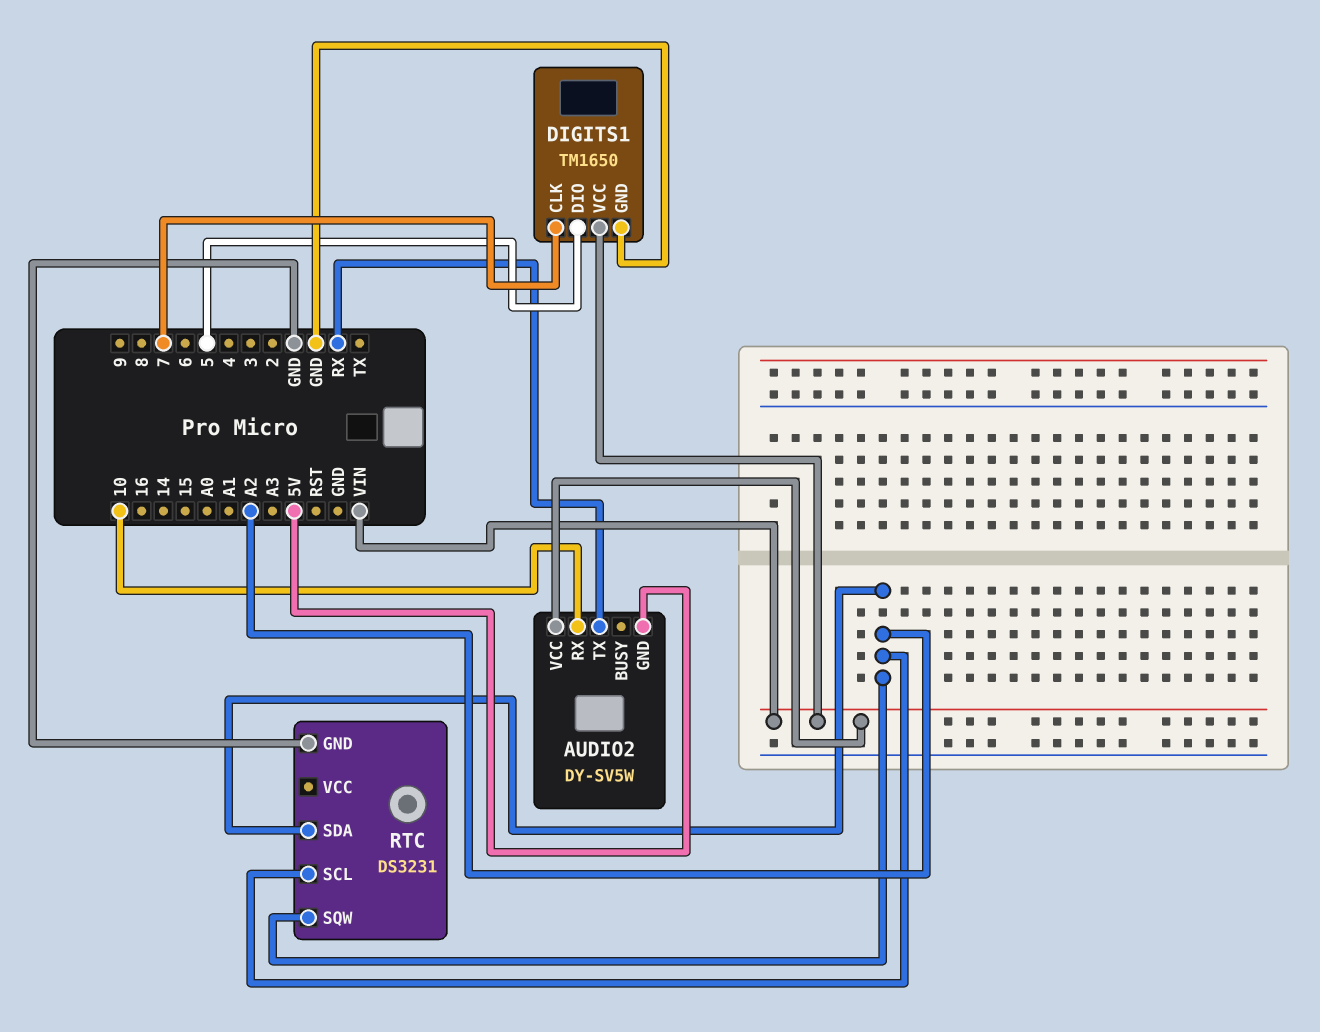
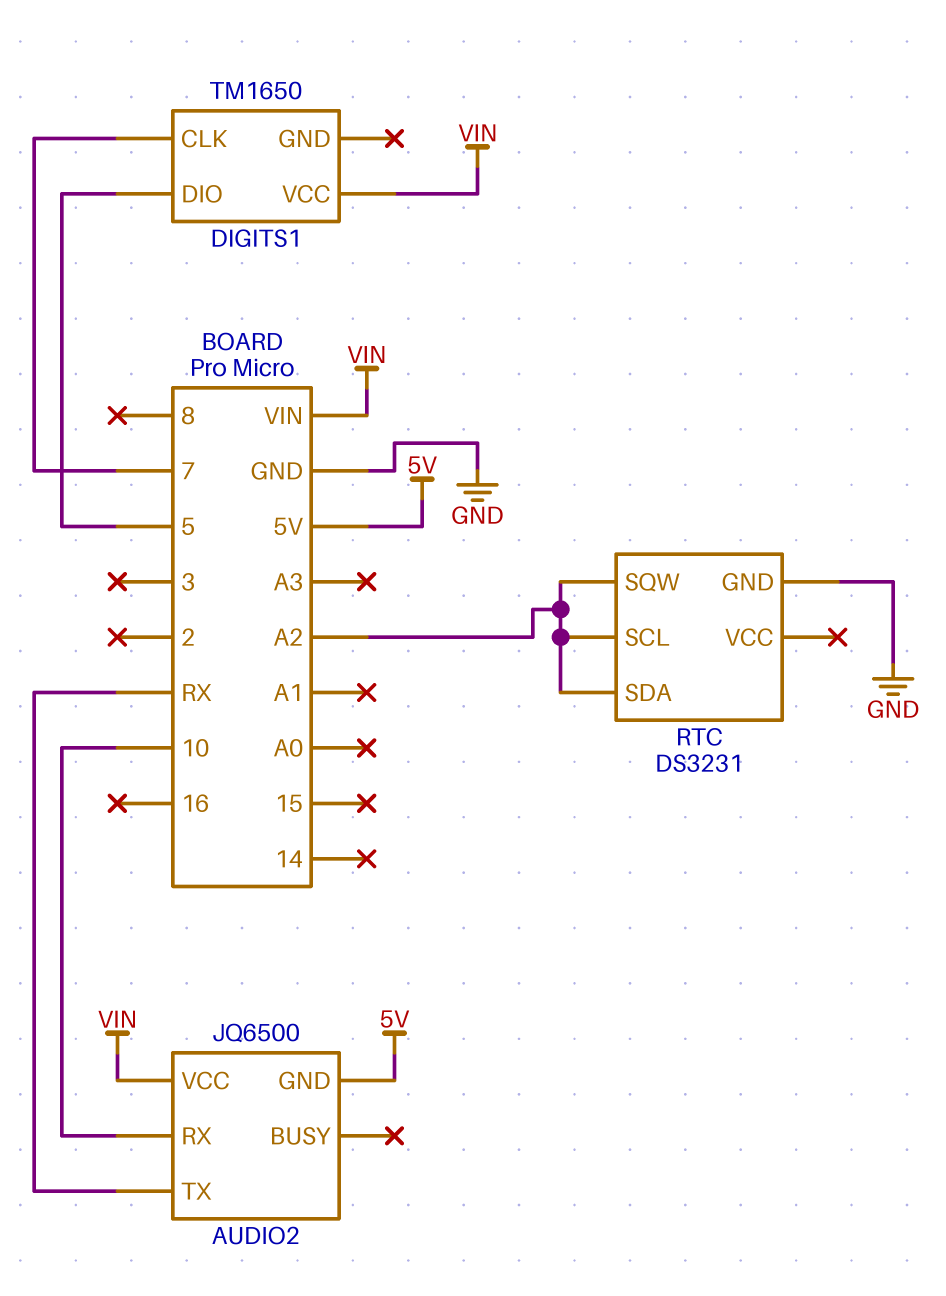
AUDIO2: DY-SV5W -> JQ6500
DIGITS1 pin GND: GND -> none

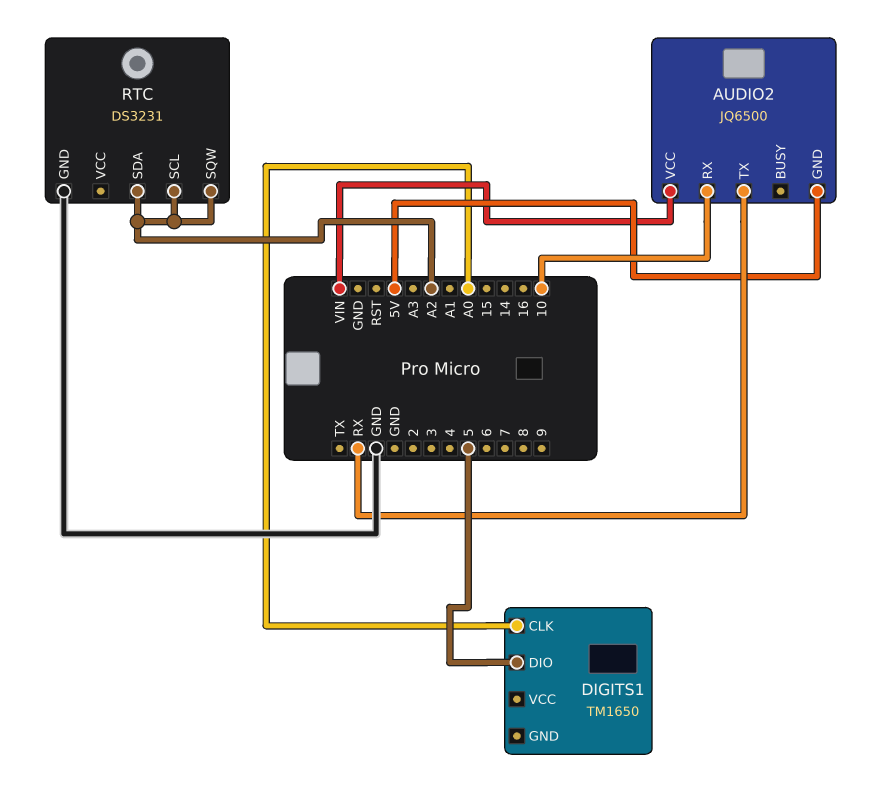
DIGITS1 pin CLK: 7 -> A0
DIGITS1 pin VCC: VIN -> none

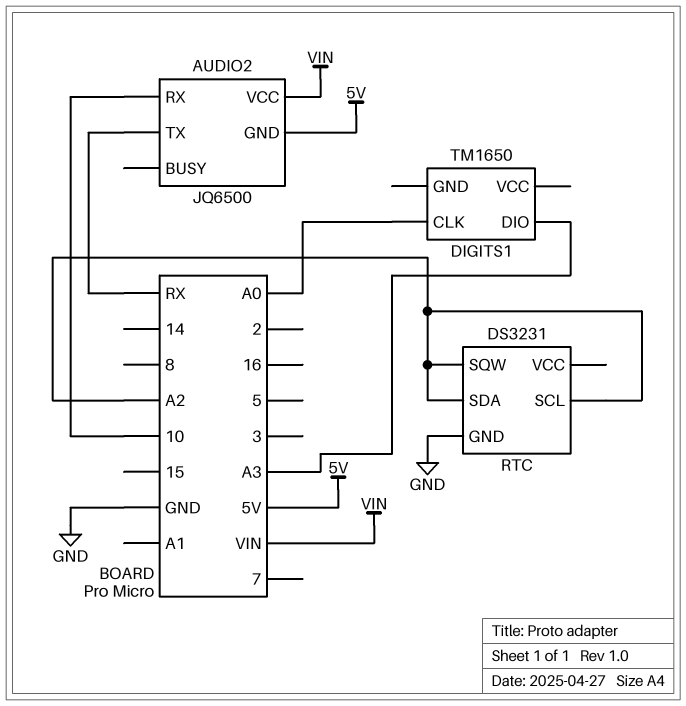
DIGITS1 pin DIO: 5 -> A3

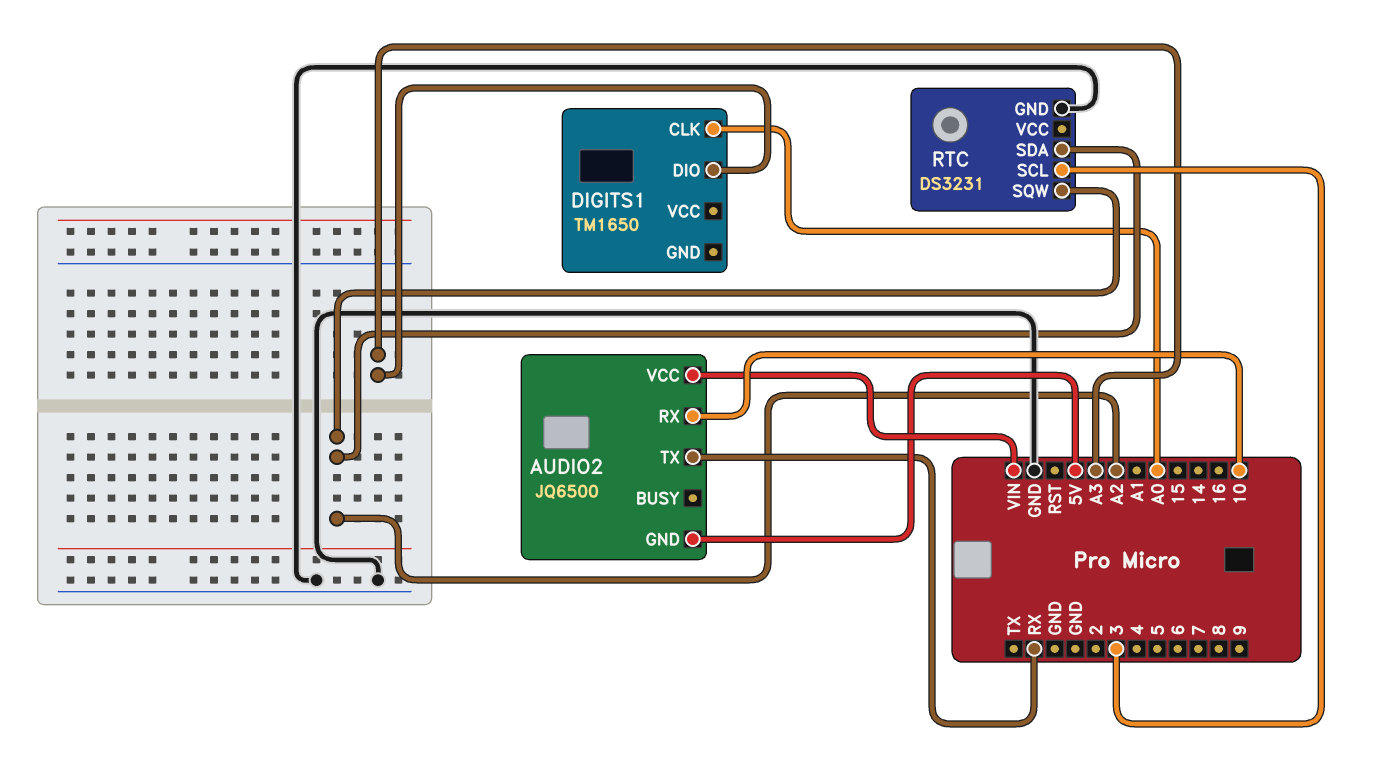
RTC pin SCL: A2 -> 3

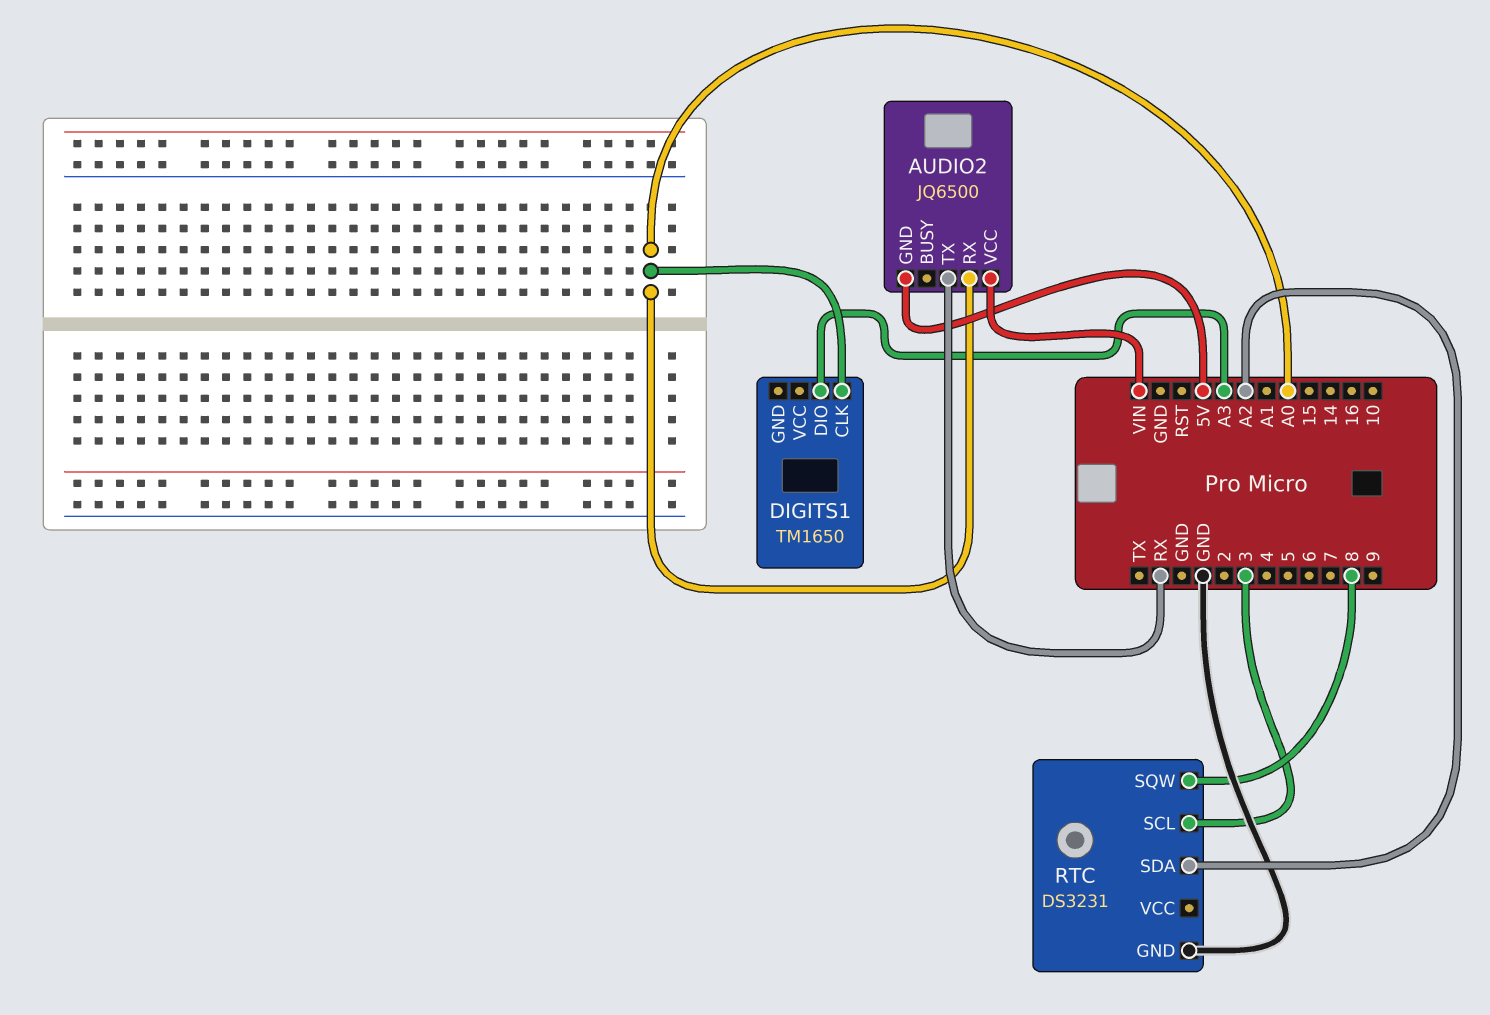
AUDIO2 pin RX: 10 -> A0
RTC pin SQW: A2 -> 8

